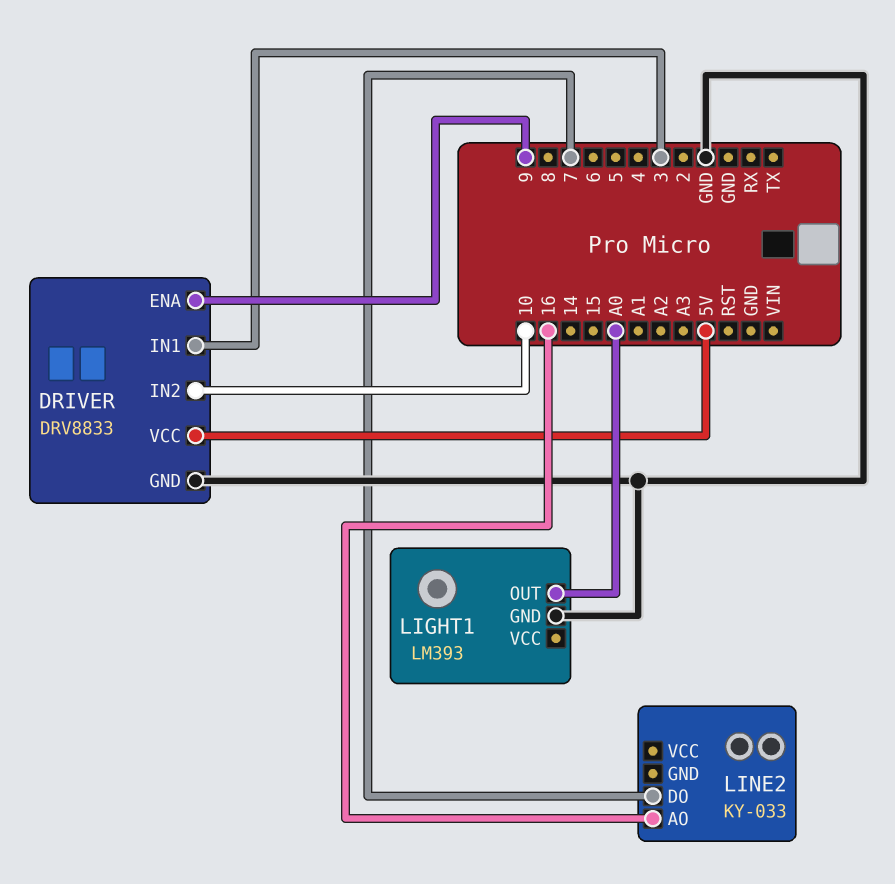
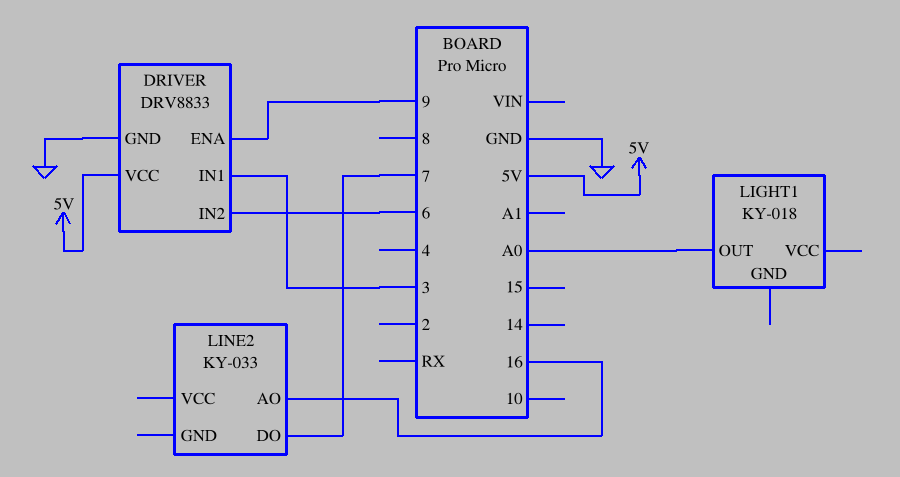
DRIVER pin IN2: 10 -> 6
LIGHT1: LM393 -> KY-018
LIGHT1 pin GND: GND -> none

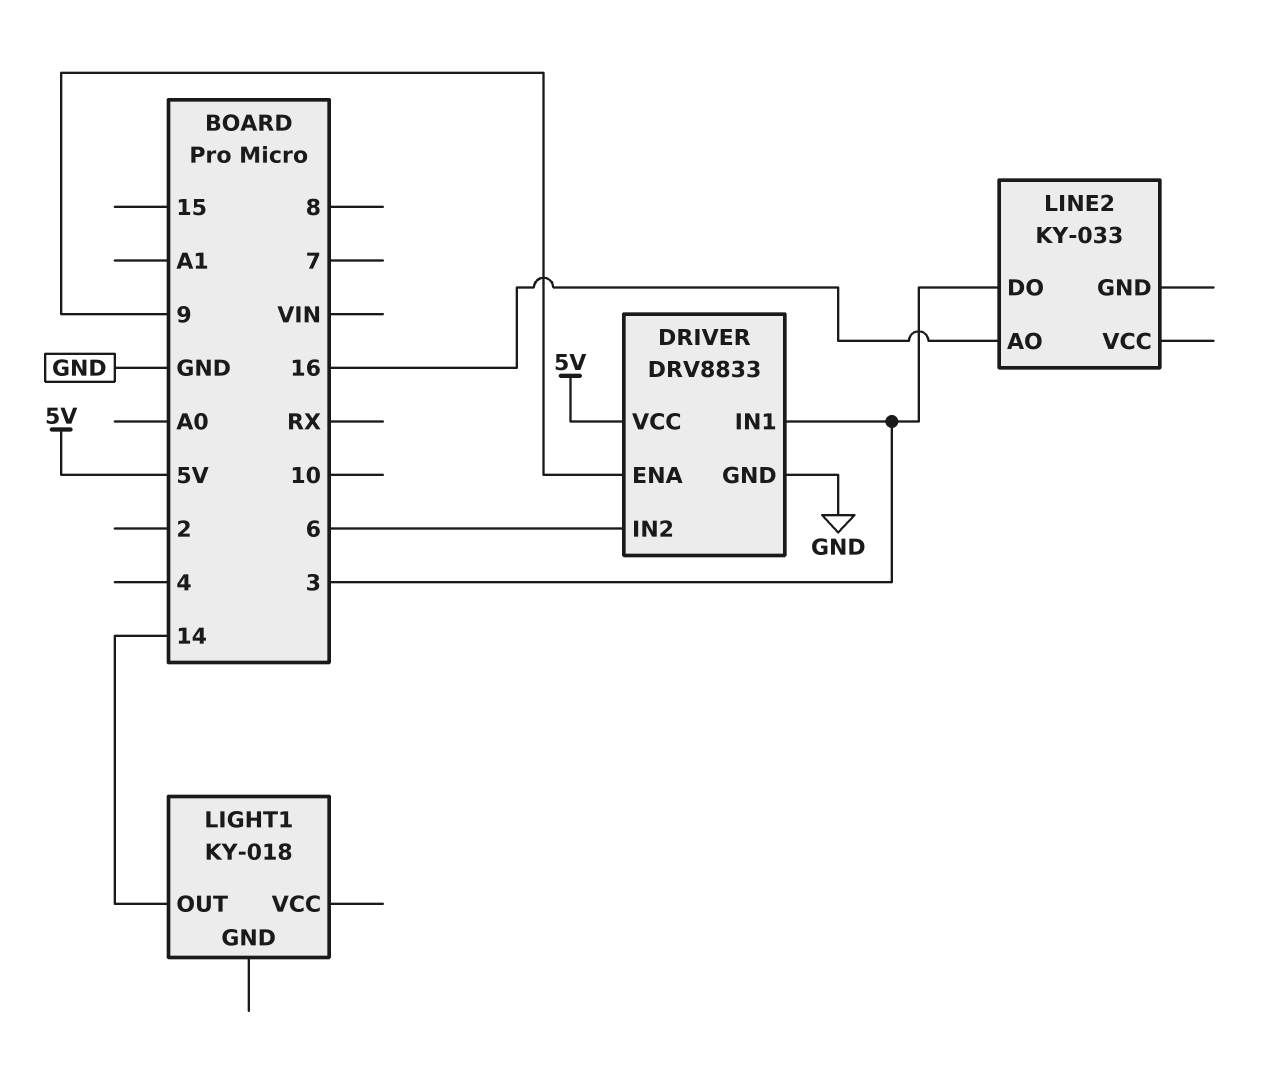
LIGHT1 pin OUT: A0 -> 14
LINE2 pin DO: 7 -> 3

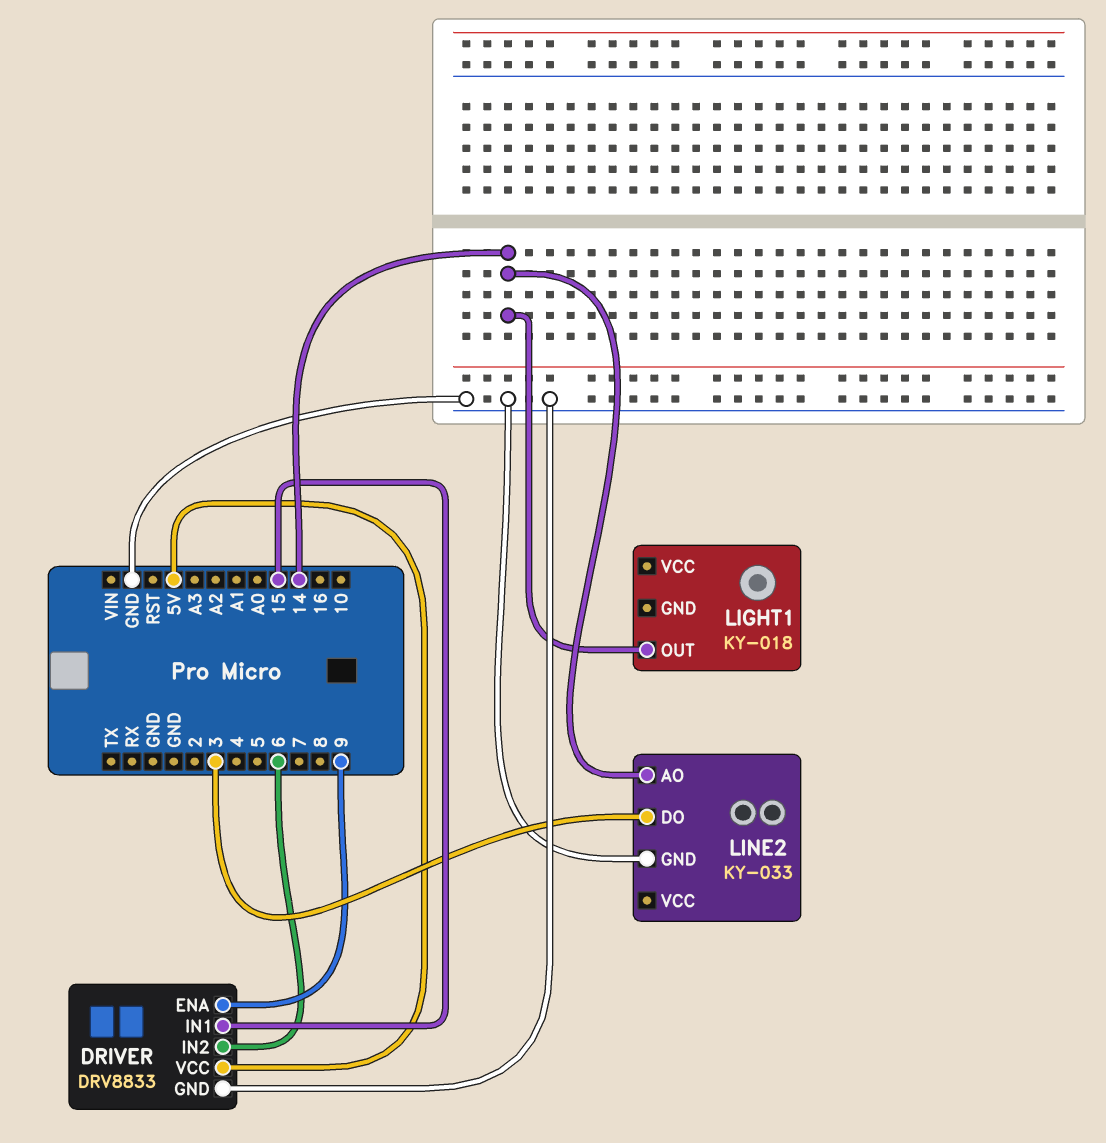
DRIVER pin IN1: 3 -> 15
LINE2 pin AO: 16 -> 14
LINE2 pin GND: none -> GND

